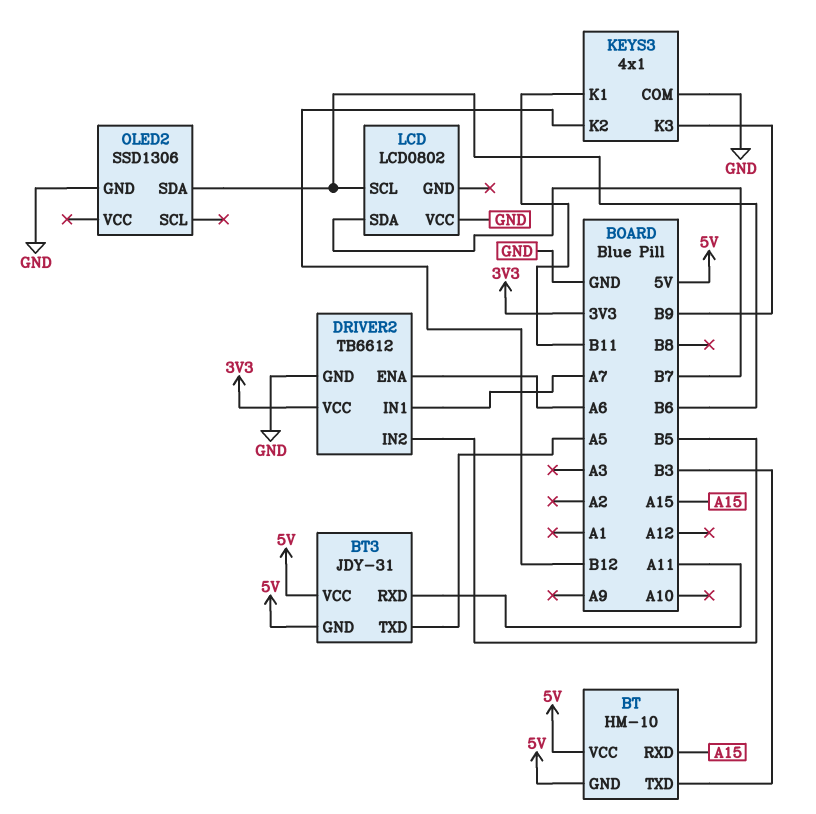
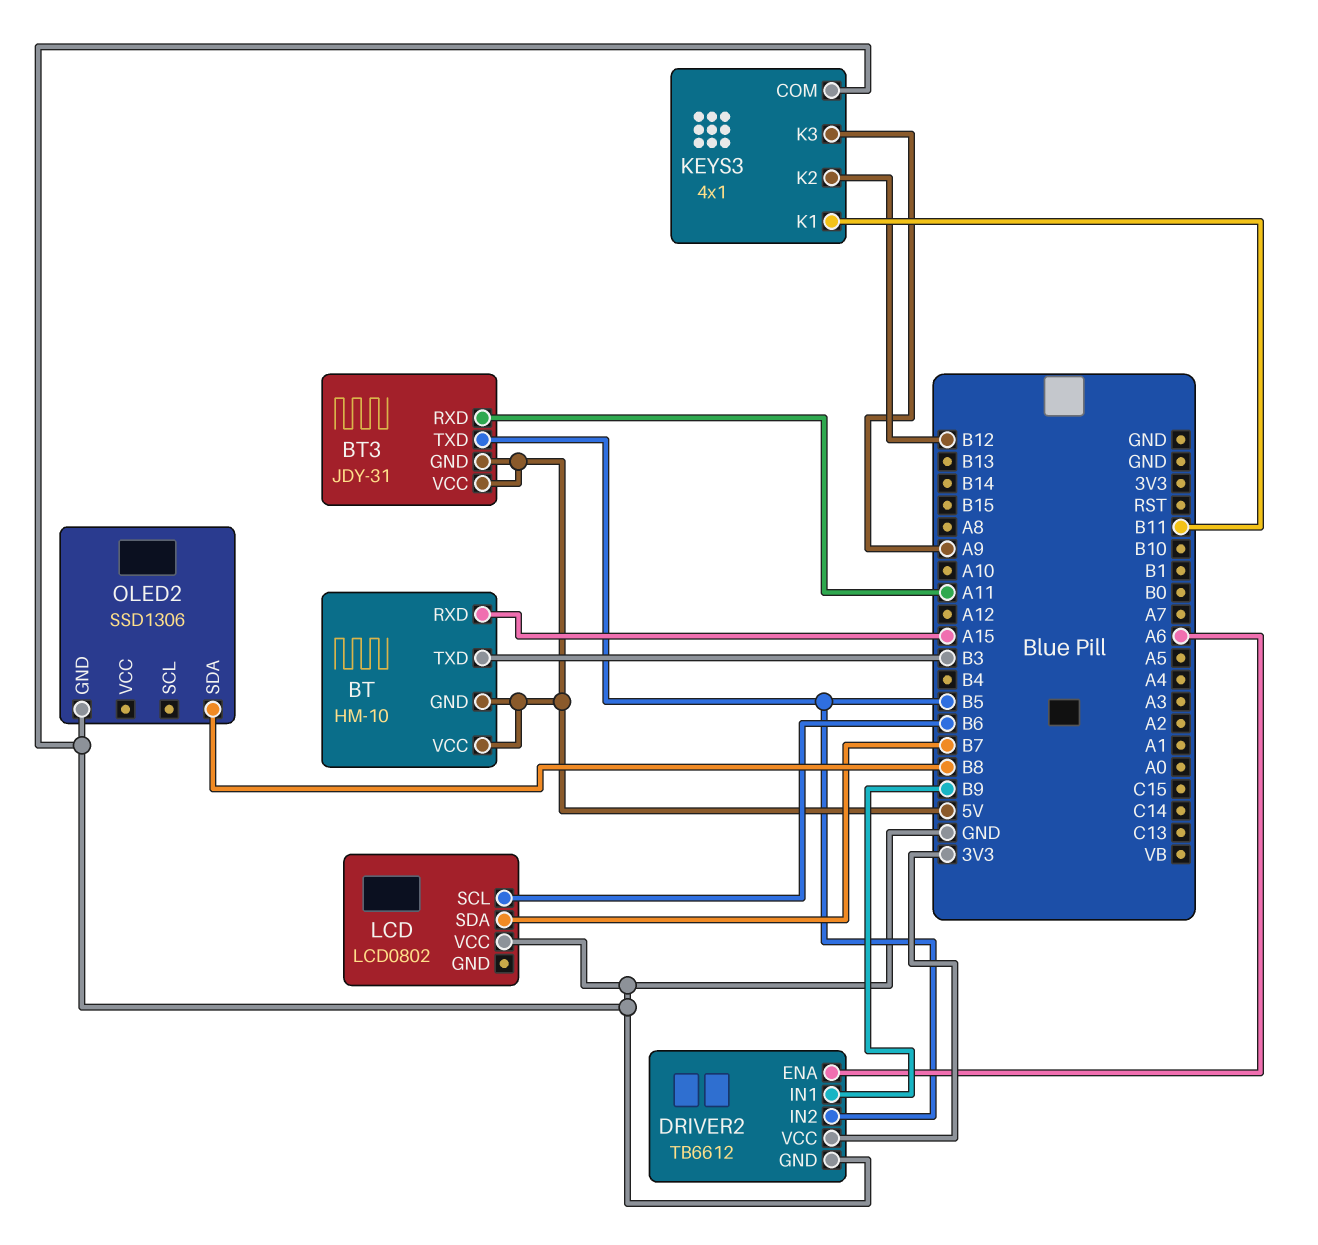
BT3 pin TXD: A5 -> B5
DRIVER2 pin IN1: A7 -> B9
KEYS3 pin K3: B9 -> A9
OLED2 pin SDA: B6 -> B8

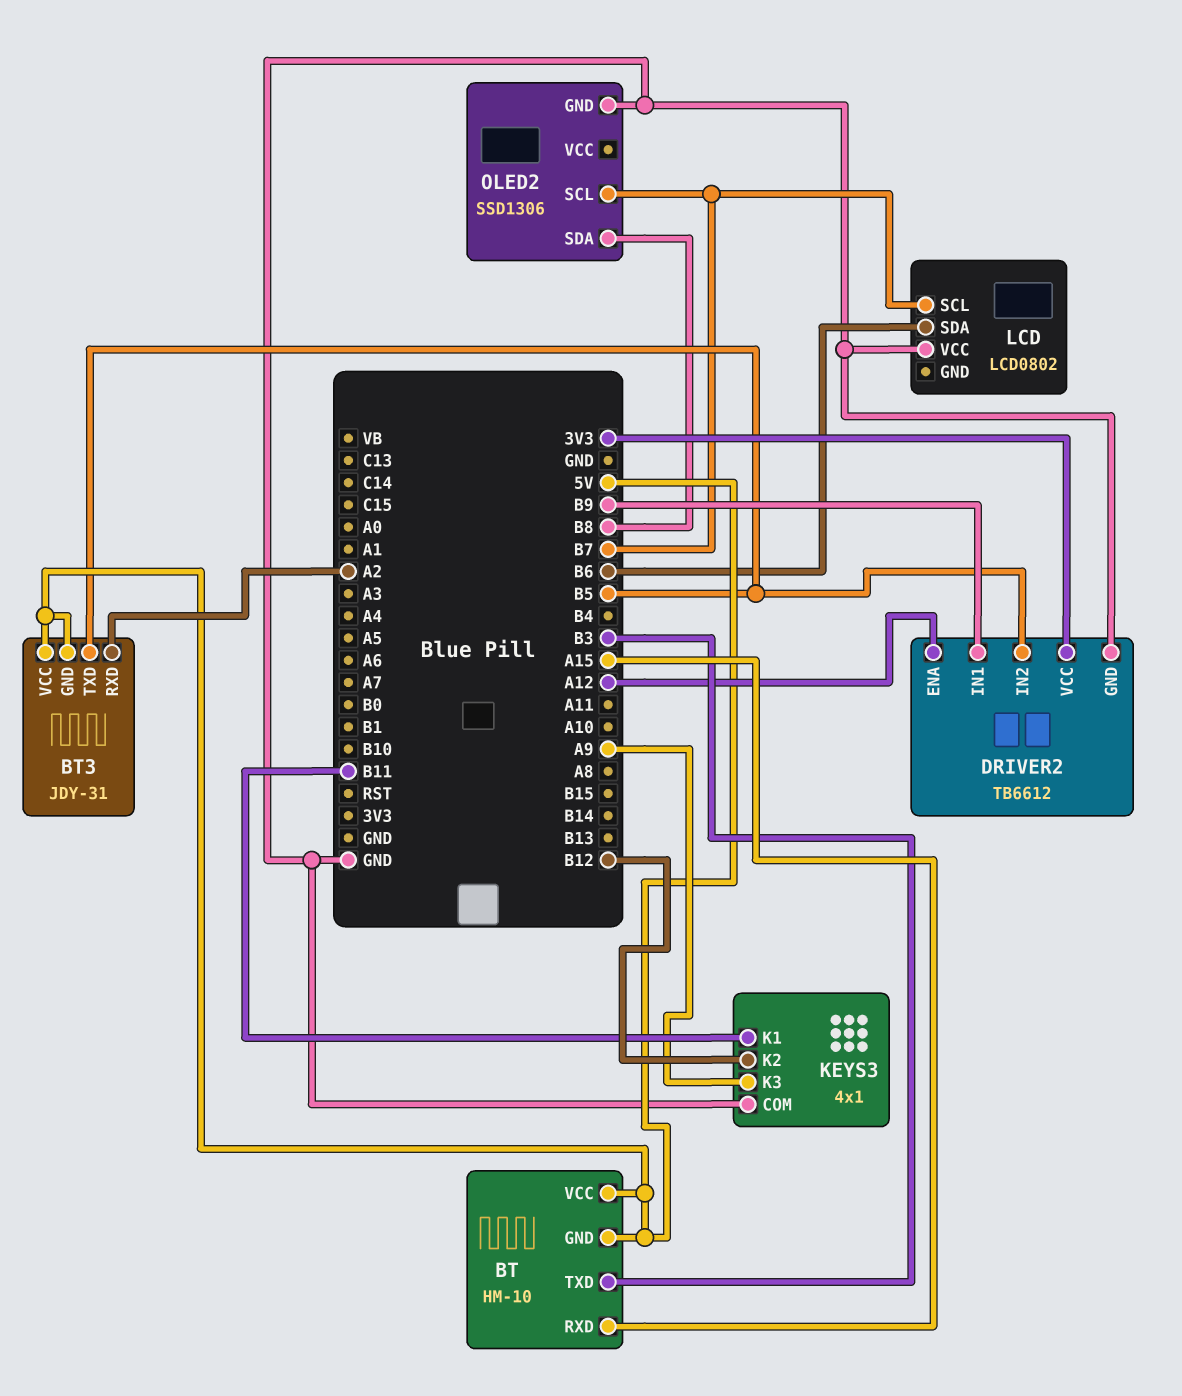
BT3 pin RXD: A11 -> A2
DRIVER2 pin ENA: A6 -> A12
LCD pin SCL: B6 -> B7
LCD pin SDA: B7 -> B6
OLED2 pin SCL: none -> B7

